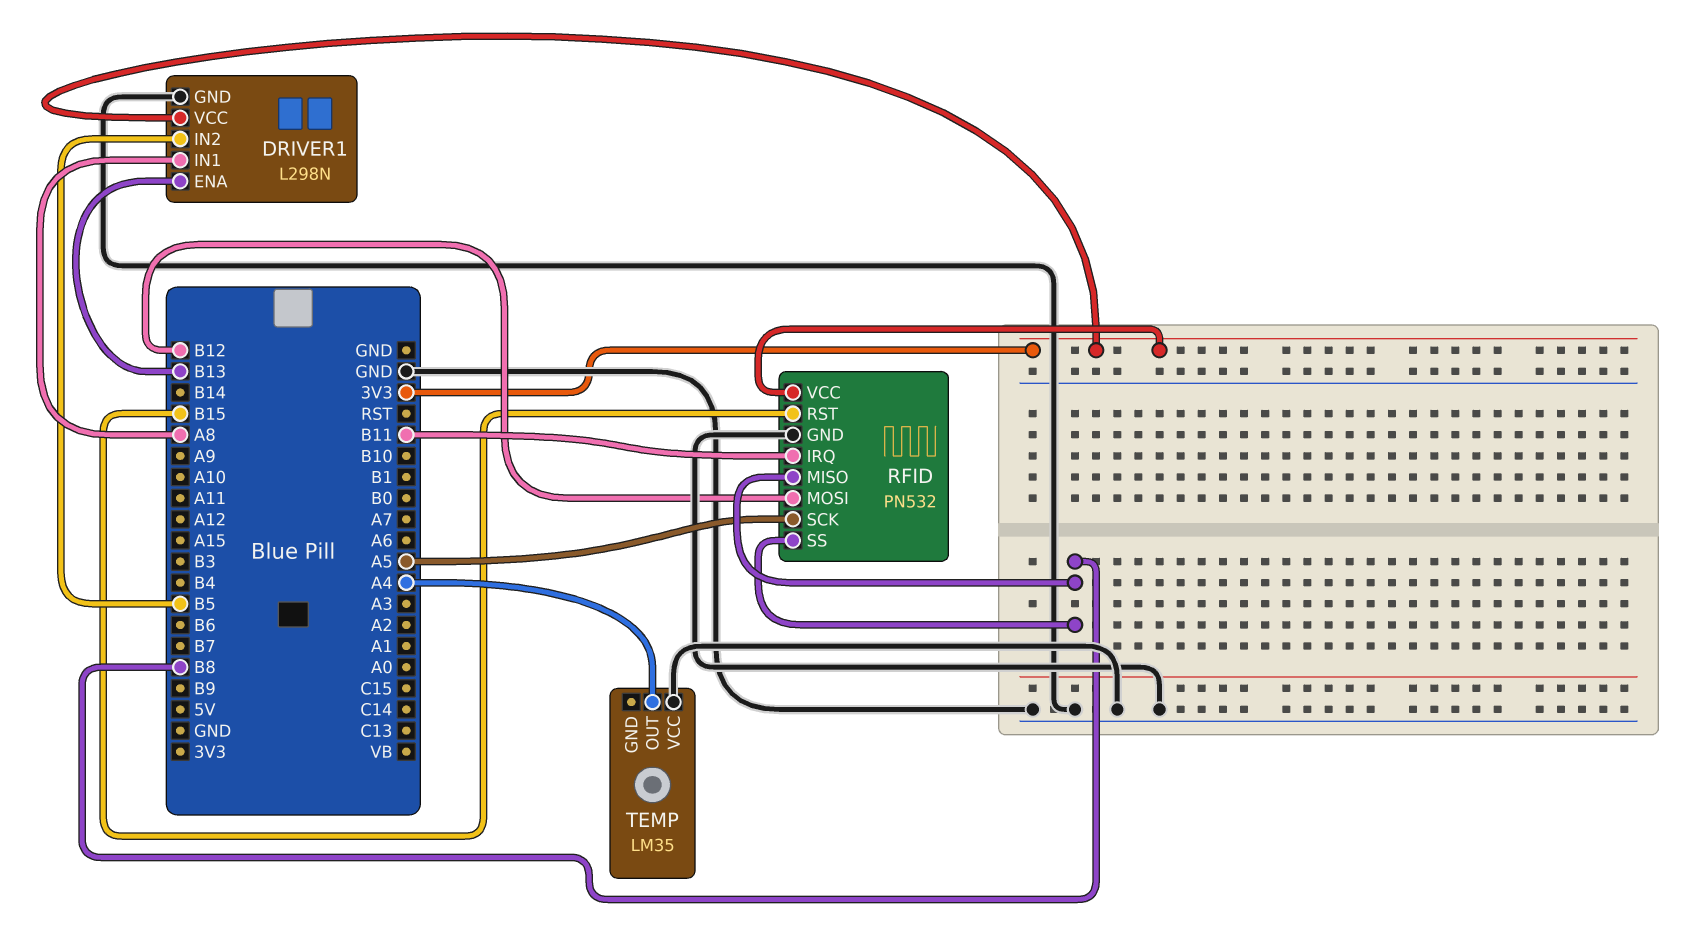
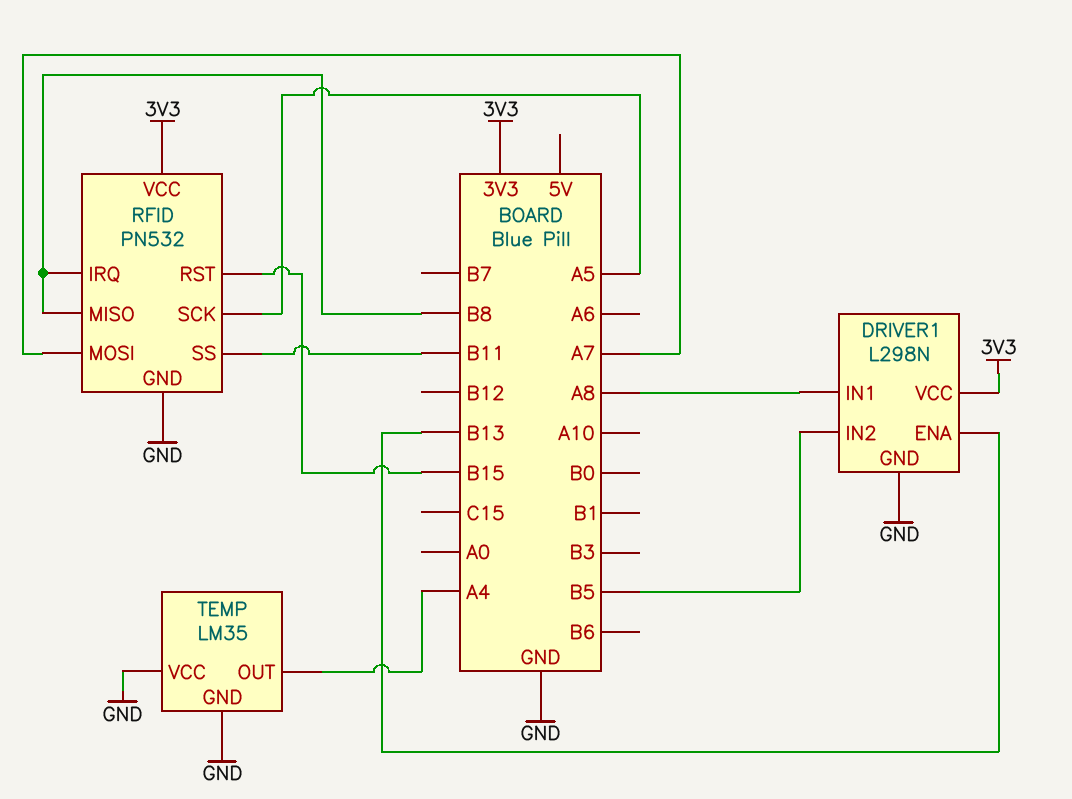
RFID pin IRQ: B11 -> B8
RFID pin MOSI: B12 -> A7
RFID pin SS: B8 -> B11
TEMP pin GND: none -> GND

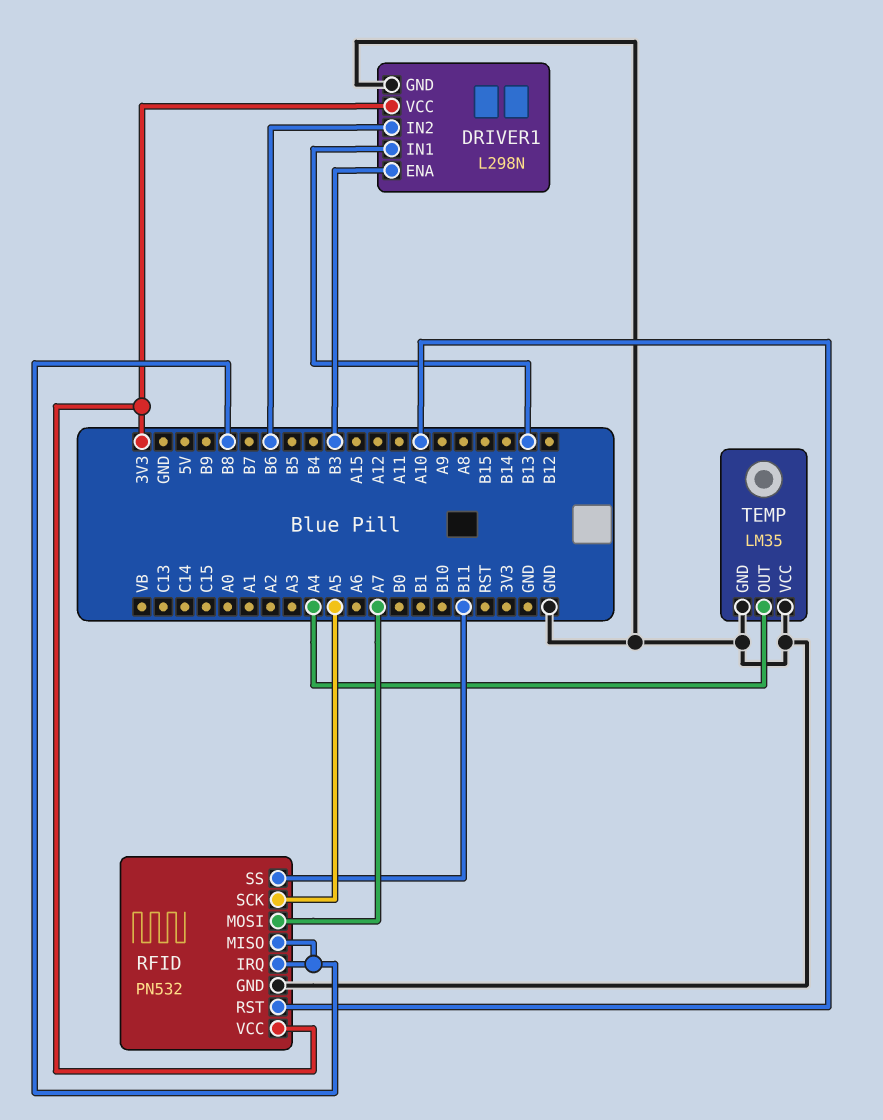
DRIVER1 pin ENA: B13 -> B3
DRIVER1 pin IN1: A8 -> B13
DRIVER1 pin IN2: B5 -> B6
RFID pin RST: B15 -> A10

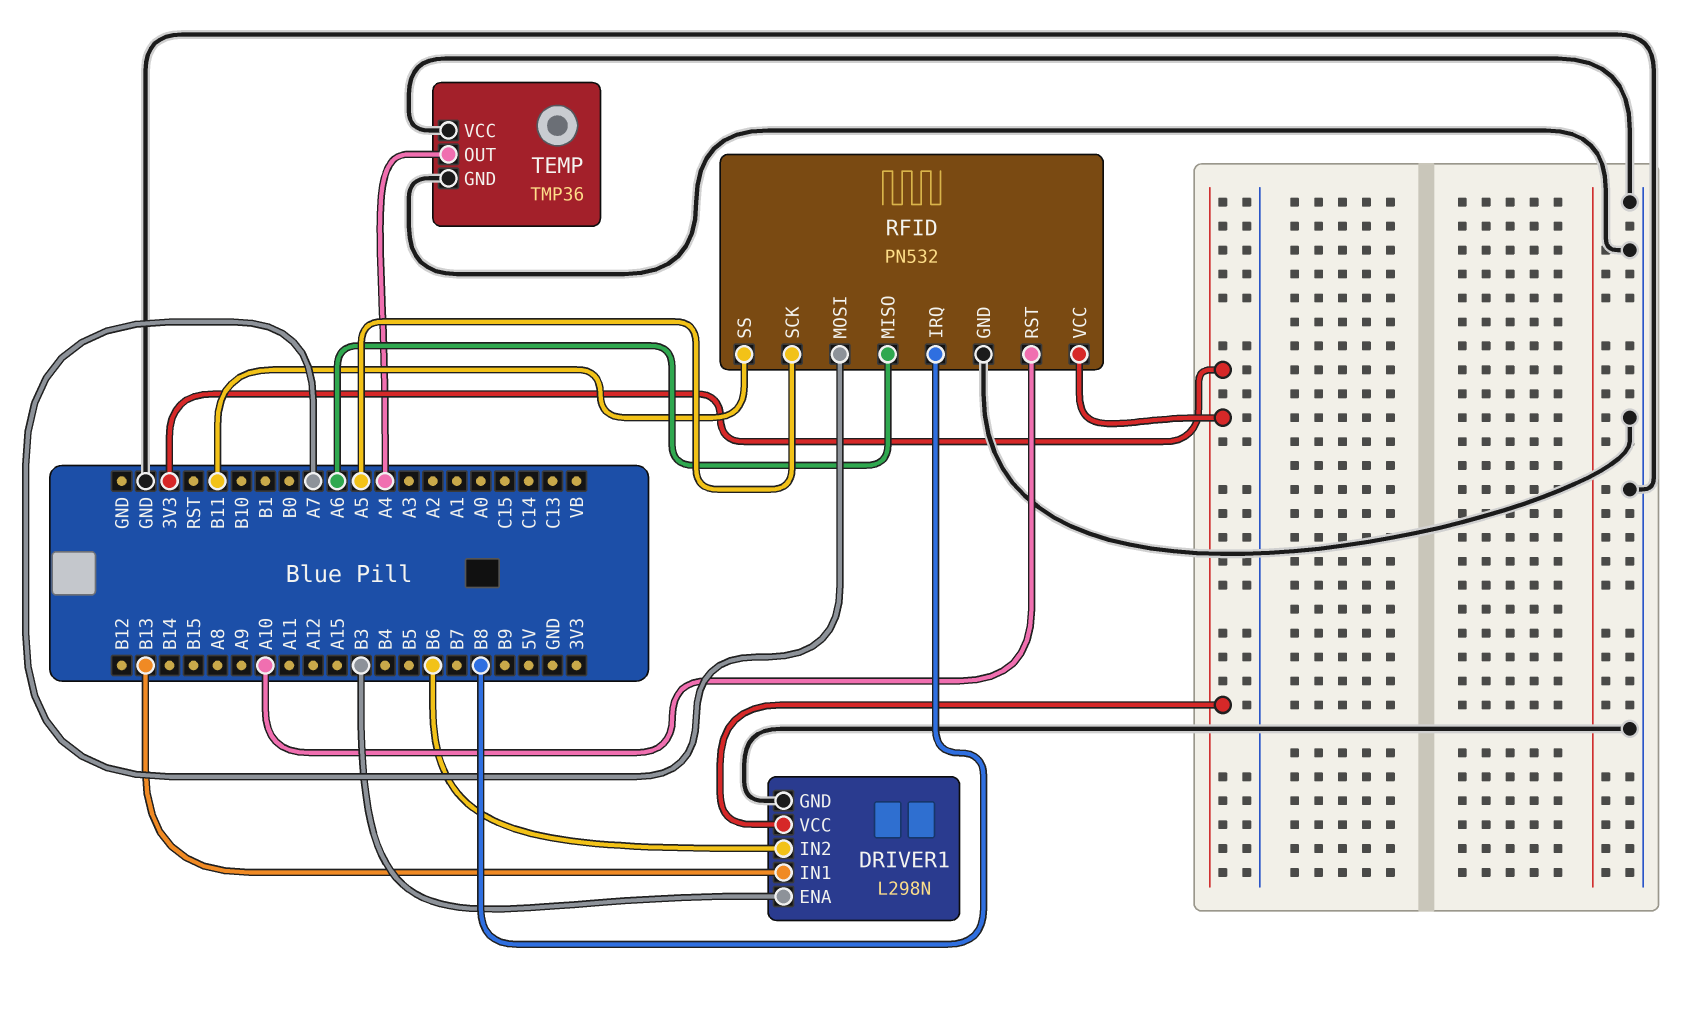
RFID pin MISO: B8 -> A6
TEMP: LM35 -> TMP36

